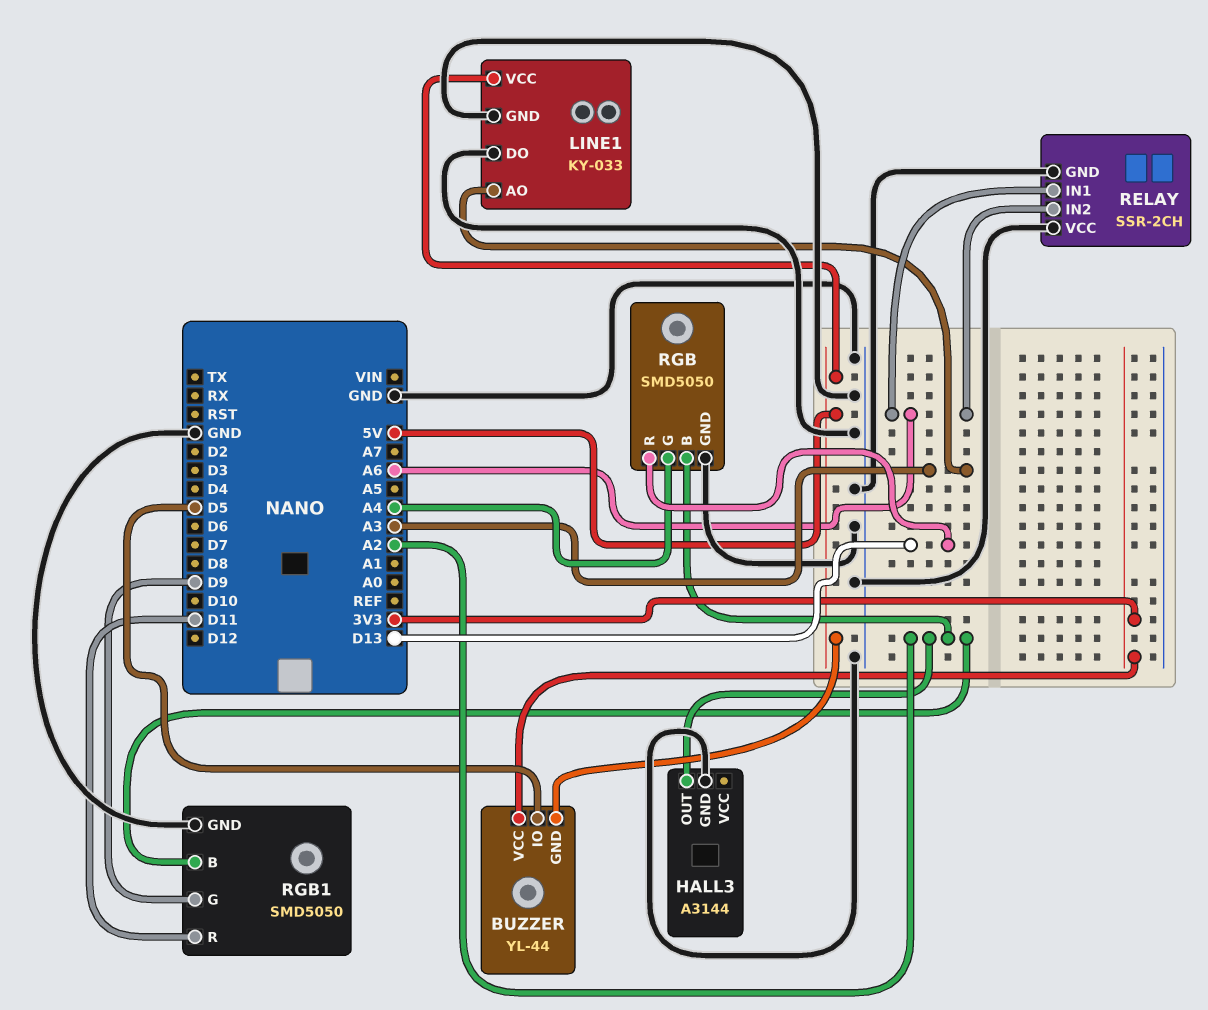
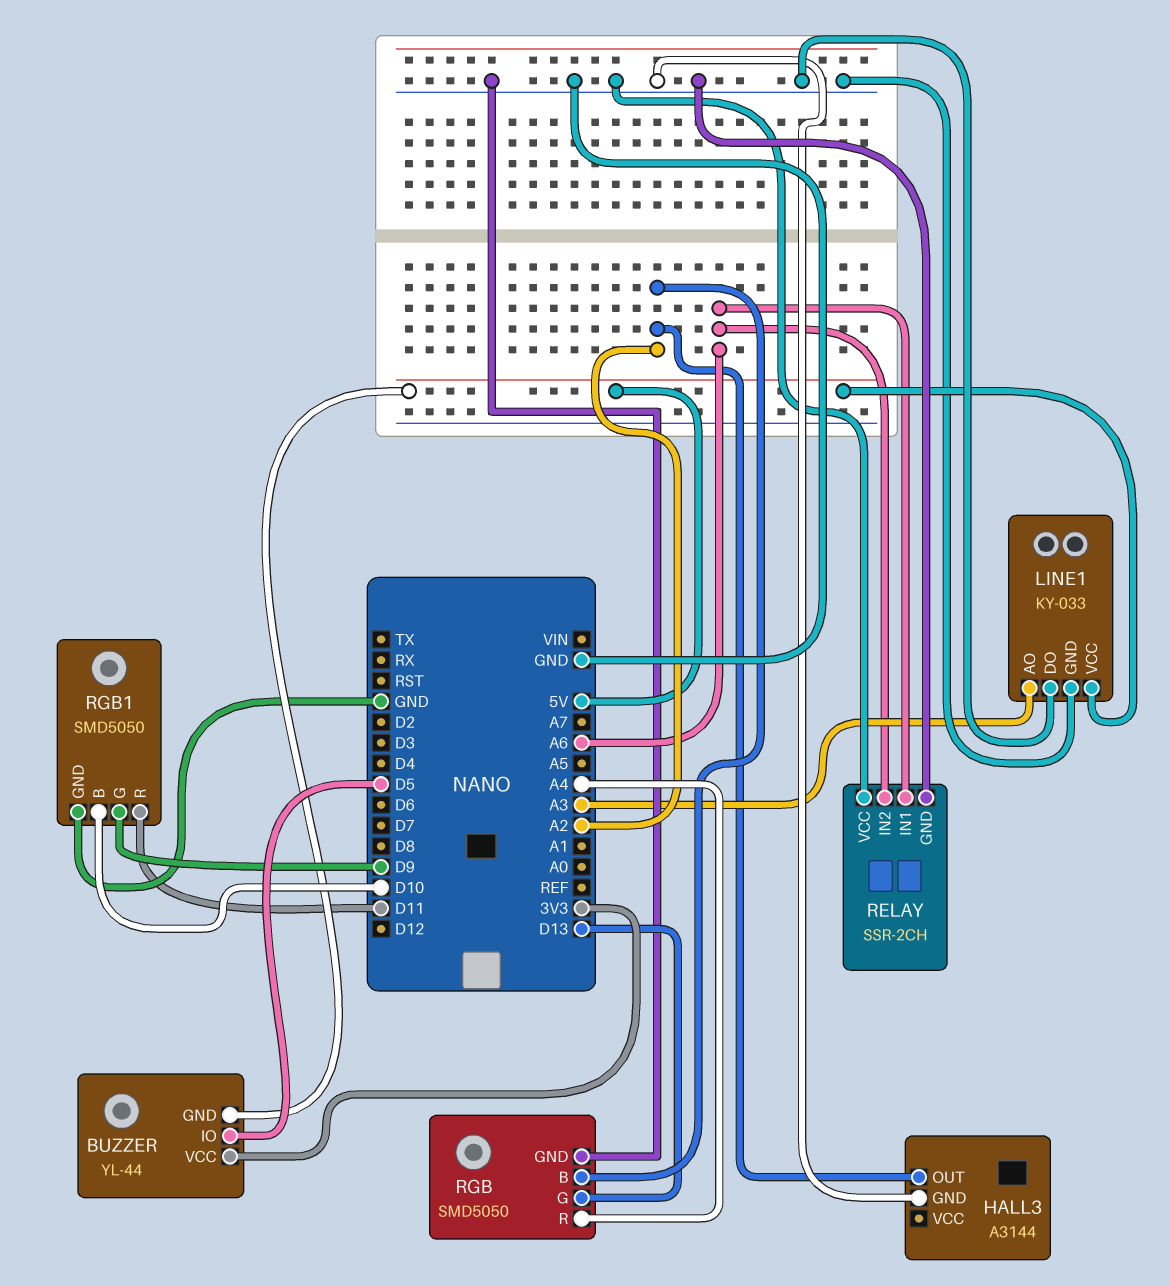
RGB pin G: A4 -> D13
RGB pin R: D13 -> A4
RGB1 pin B: A2 -> D10

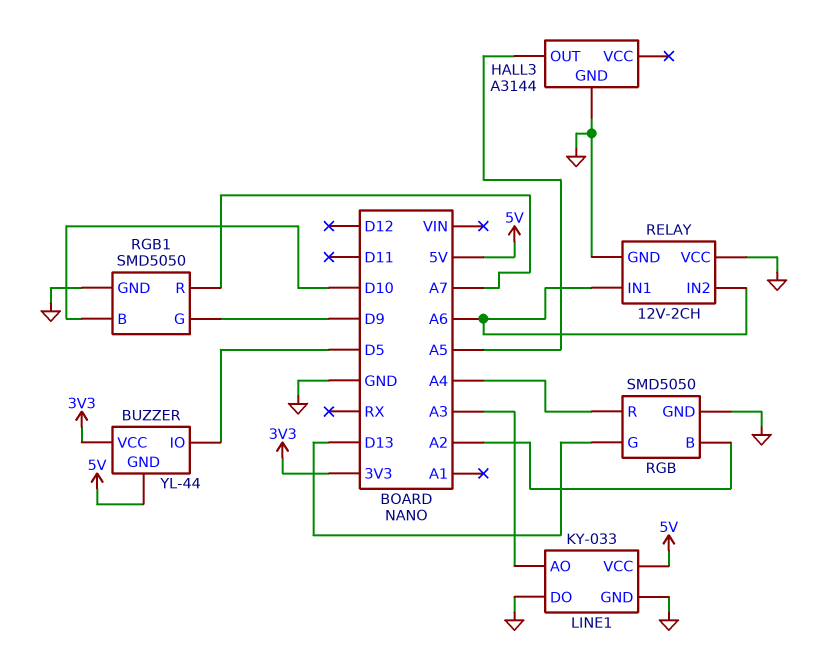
HALL3 pin OUT: A2 -> A5
RELAY: SSR-2CH -> 12V-2CH
RGB1 pin R: D11 -> A7

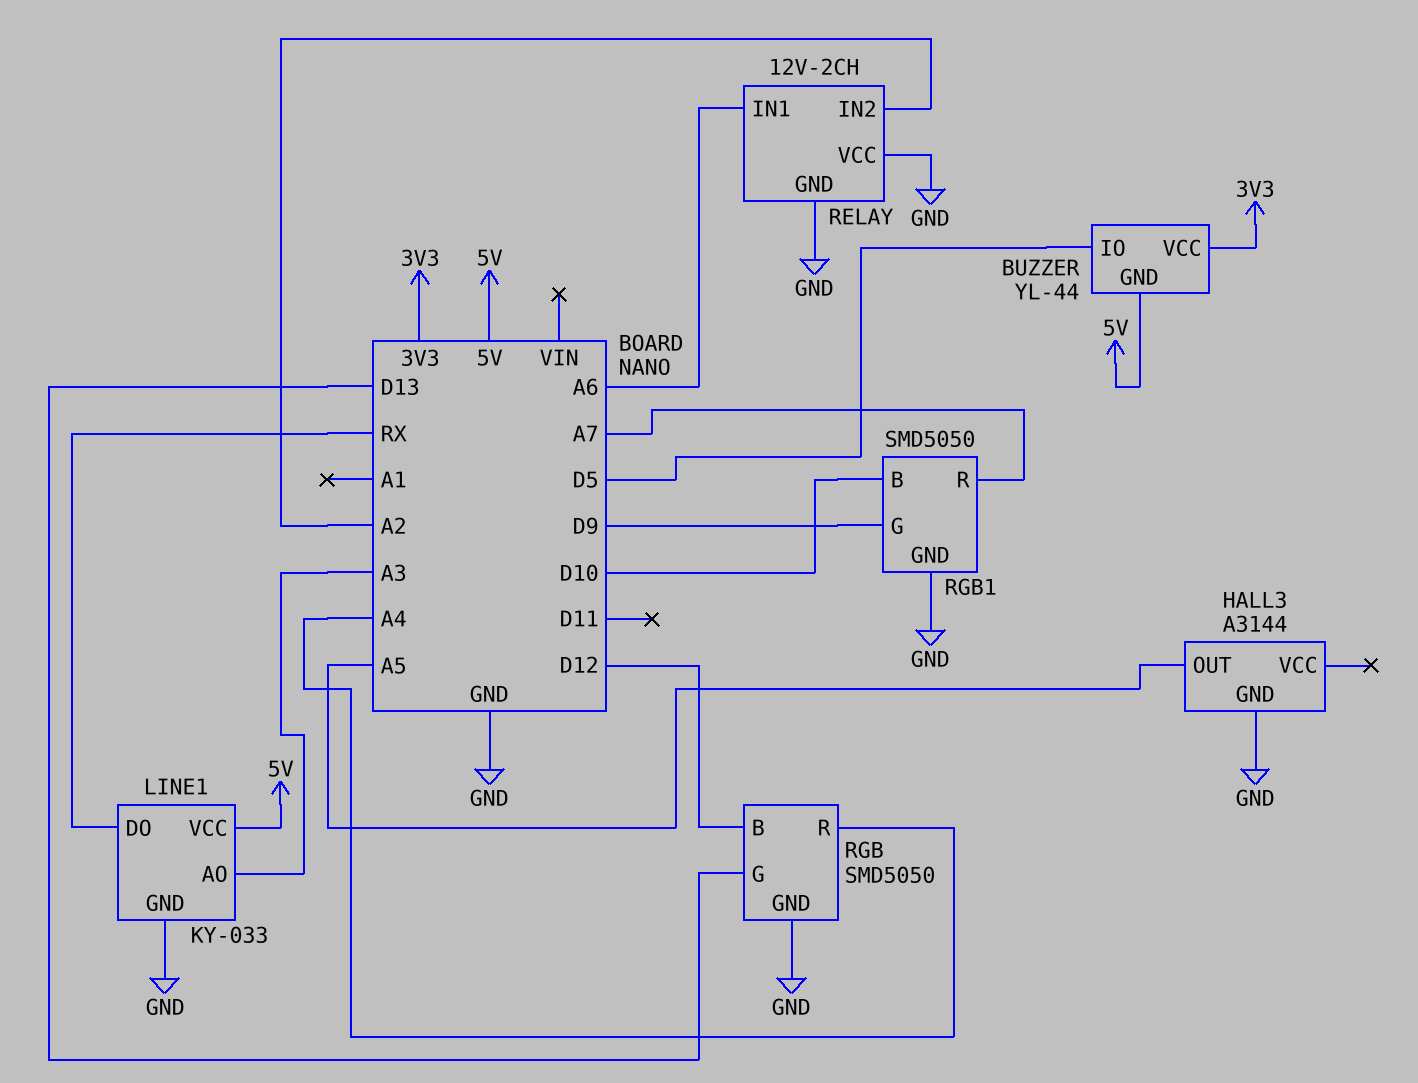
LINE1 pin DO: GND -> RX
RELAY pin IN2: A6 -> A2
RGB pin B: A2 -> D12

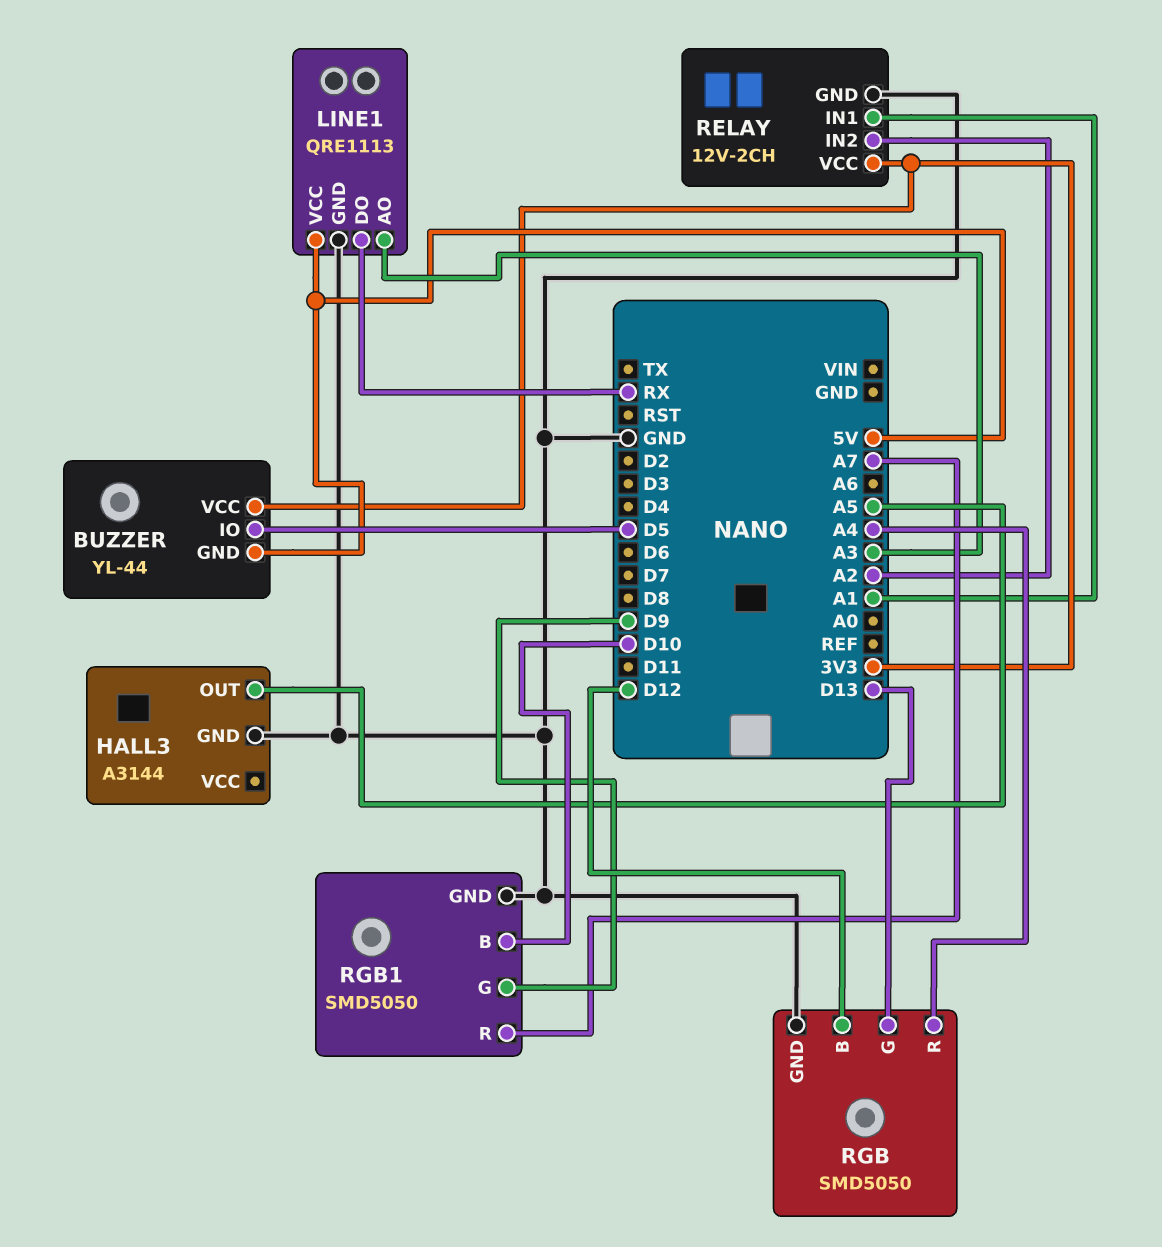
LINE1: KY-033 -> QRE1113
RELAY pin IN1: A6 -> A1
RELAY pin VCC: GND -> 3V3

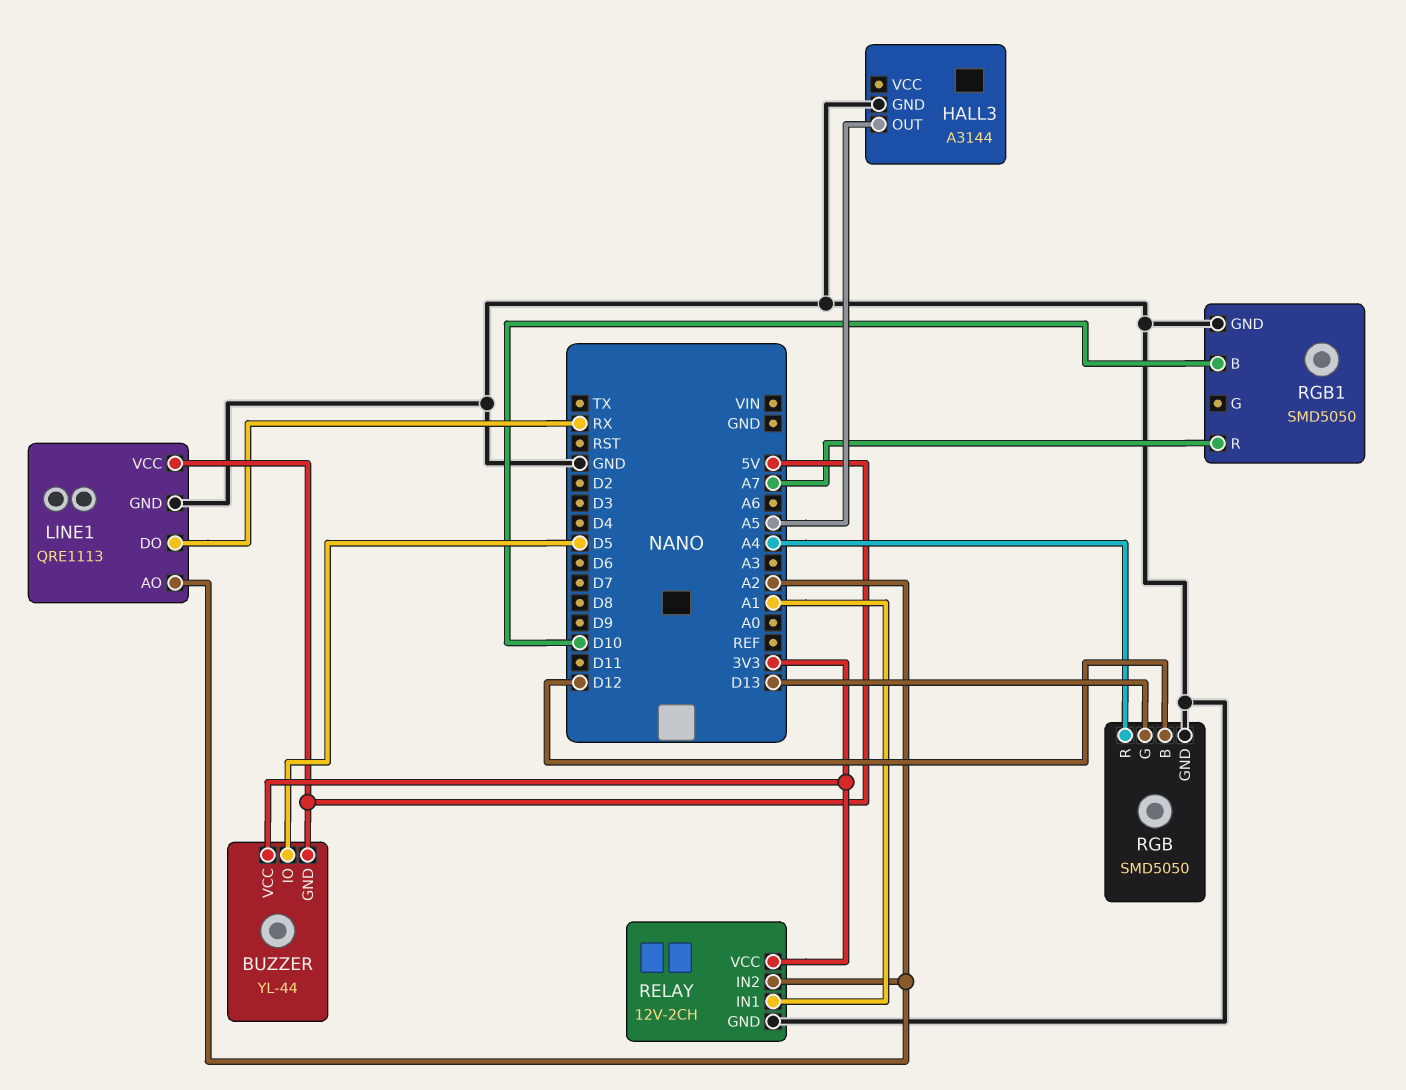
LINE1 pin AO: A3 -> A2
RGB1 pin G: D9 -> none

